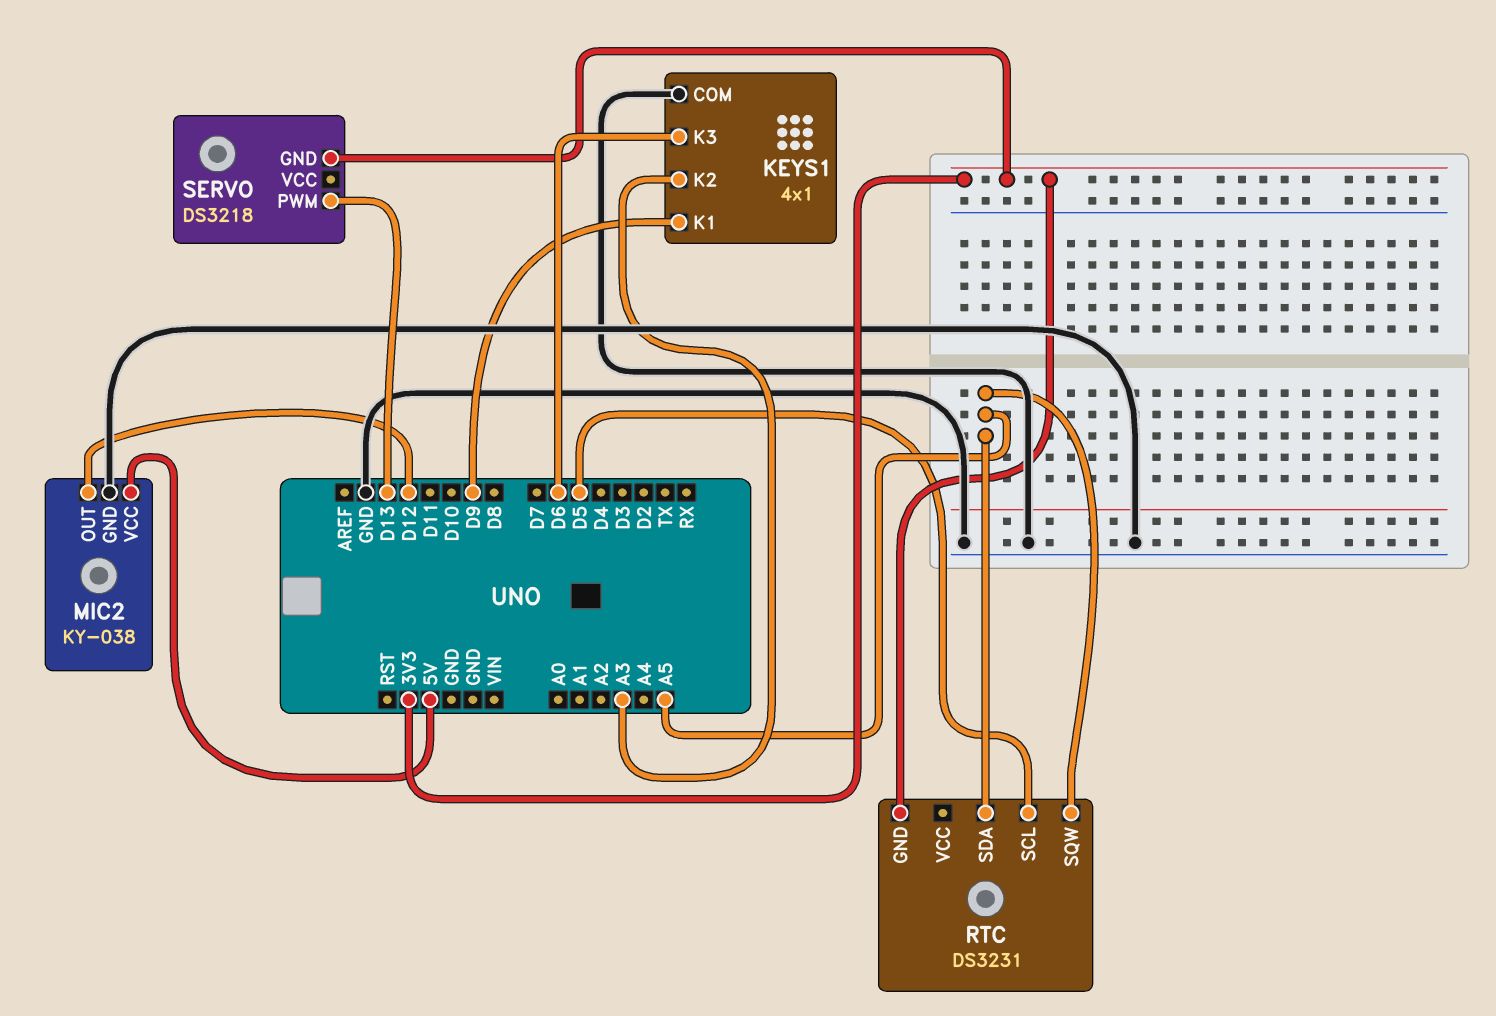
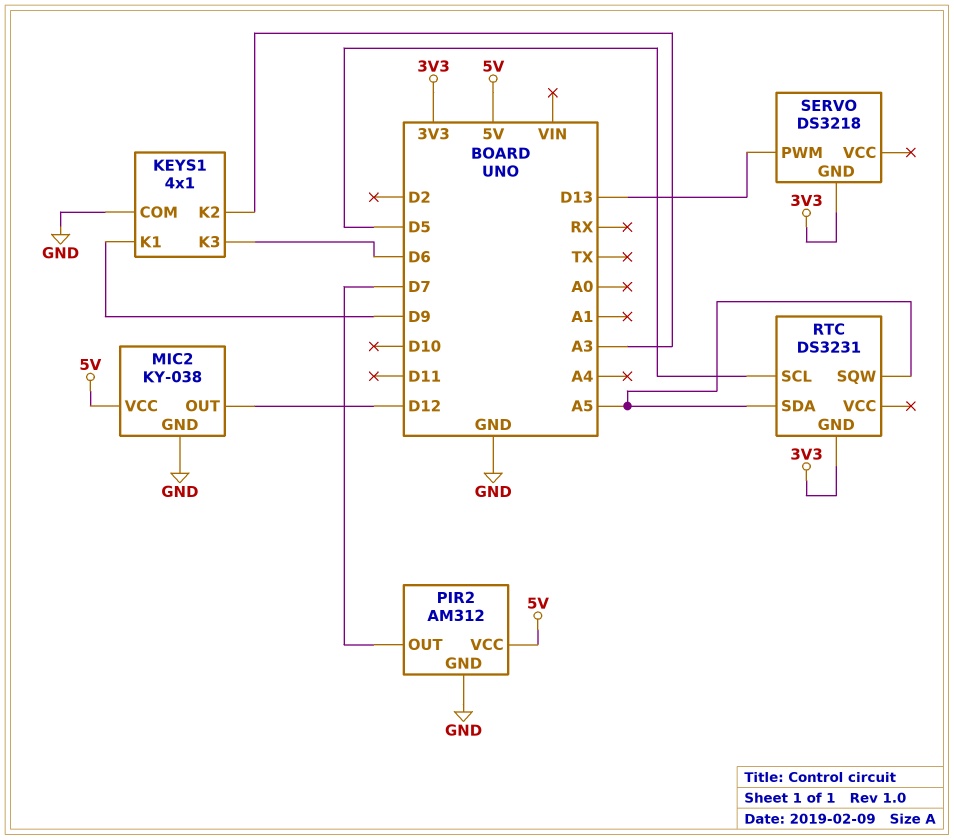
PIR2: none -> AM312
PIR2 pin GND: none -> GND
PIR2 pin OUT: none -> D7
PIR2 pin VCC: none -> 5V

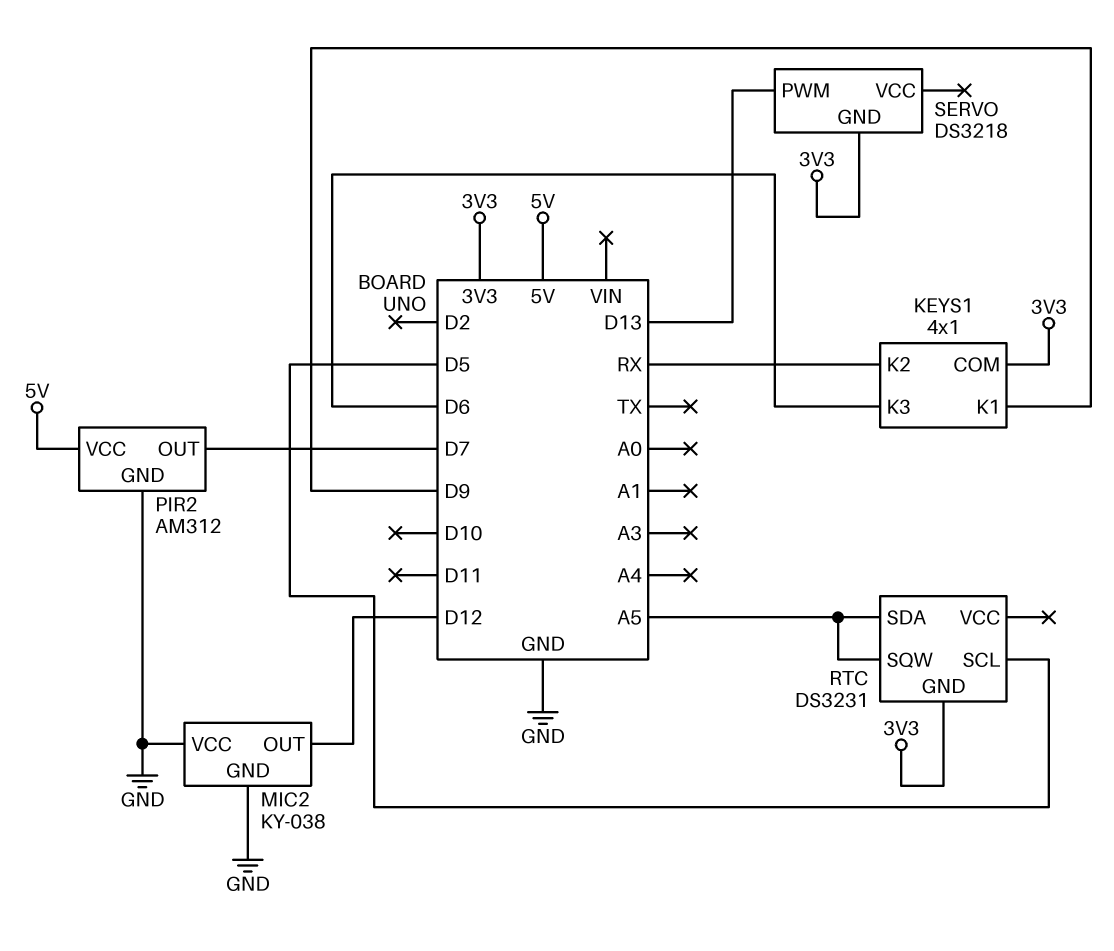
KEYS1 pin COM: GND -> 3V3
KEYS1 pin K2: A3 -> RX
MIC2 pin VCC: 5V -> GND

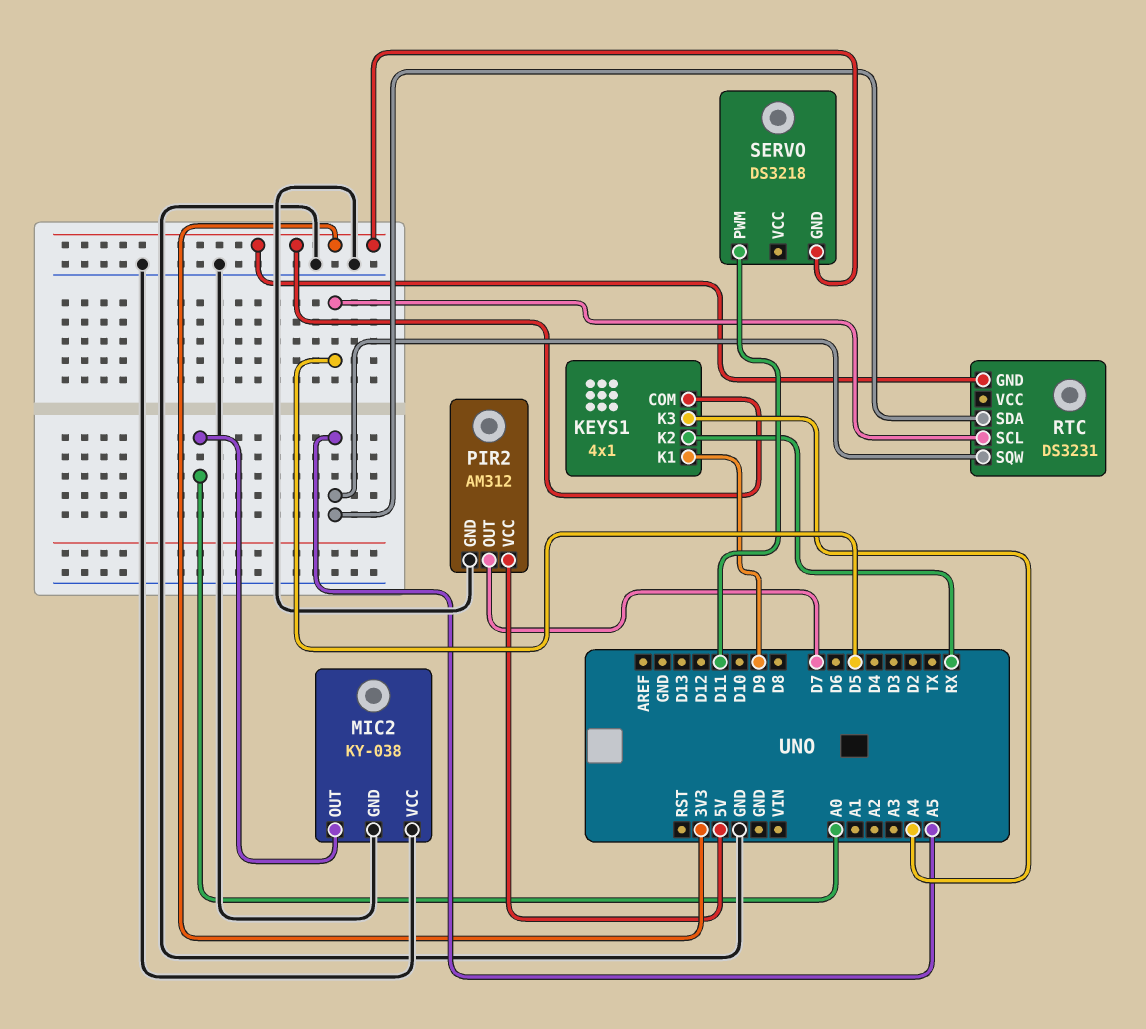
KEYS1 pin K3: D6 -> A4
MIC2 pin OUT: D12 -> A0
SERVO pin PWM: D13 -> D11

